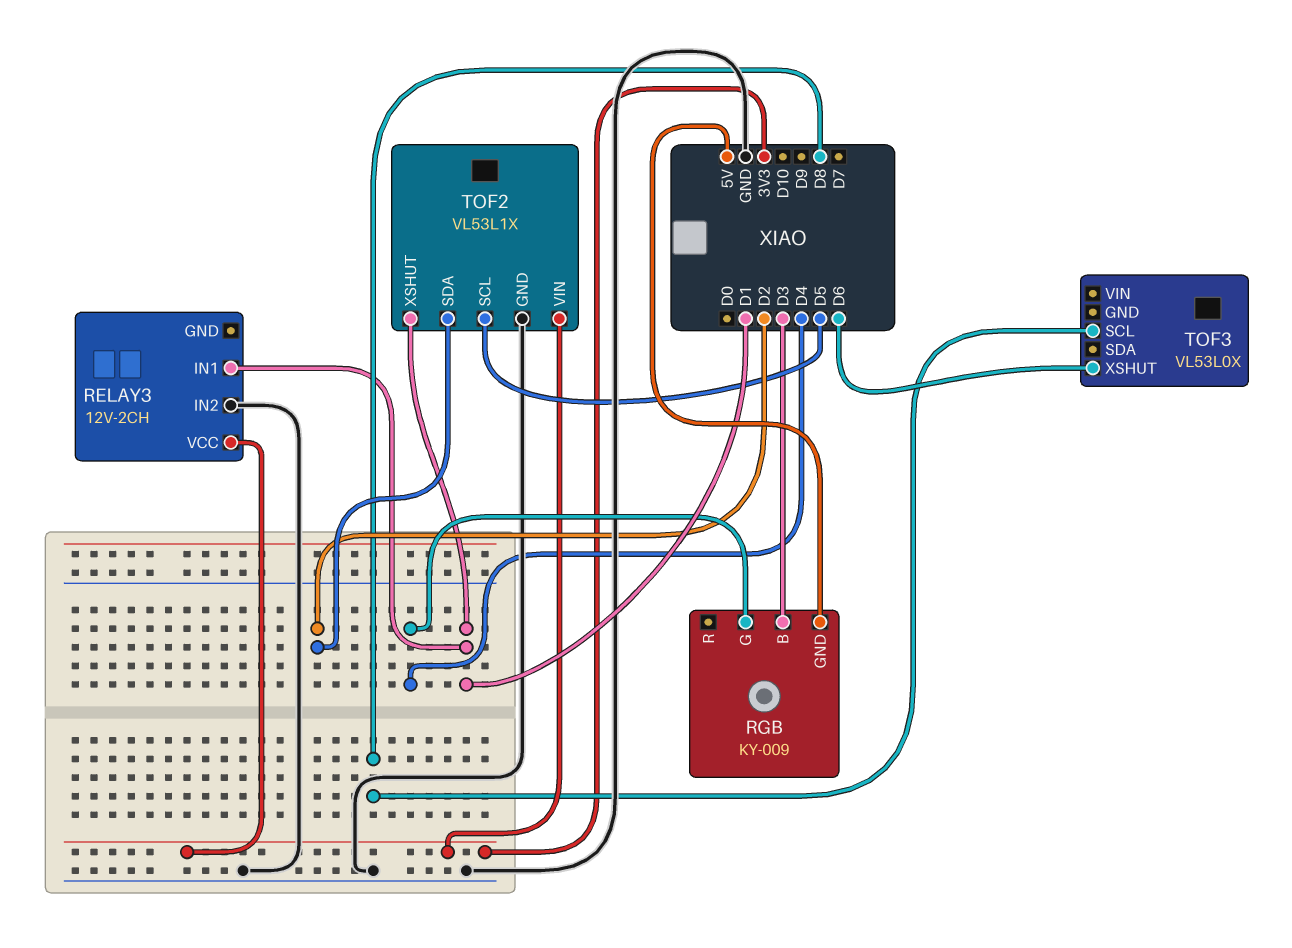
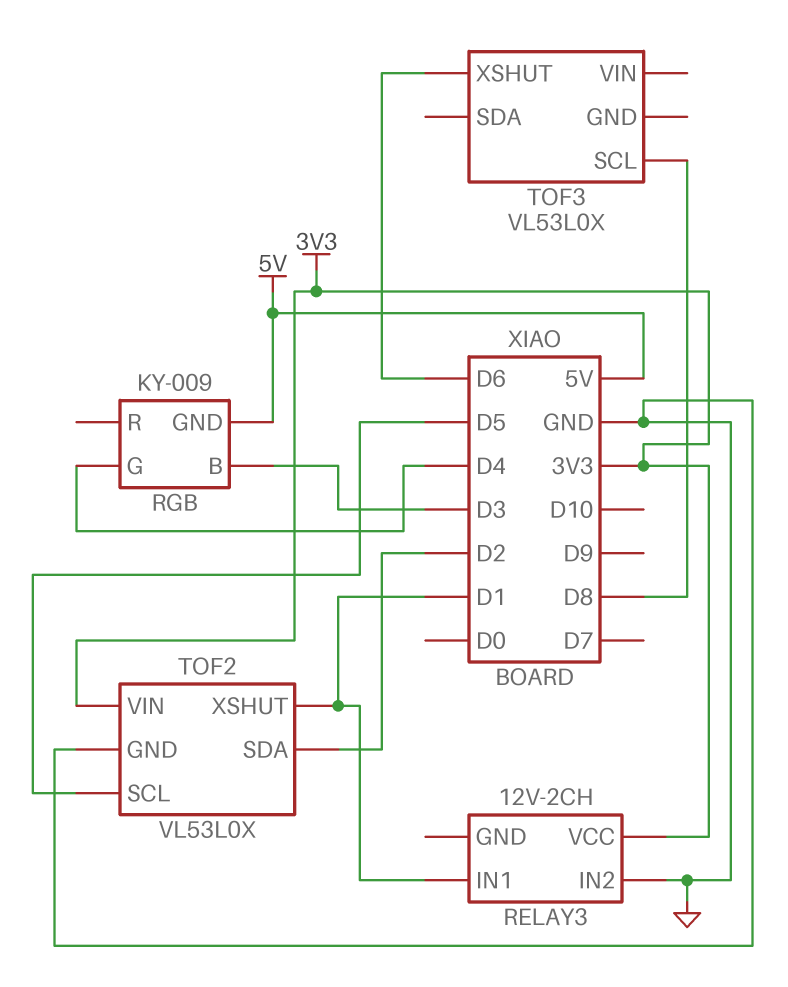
TOF2: VL53L1X -> VL53L0X

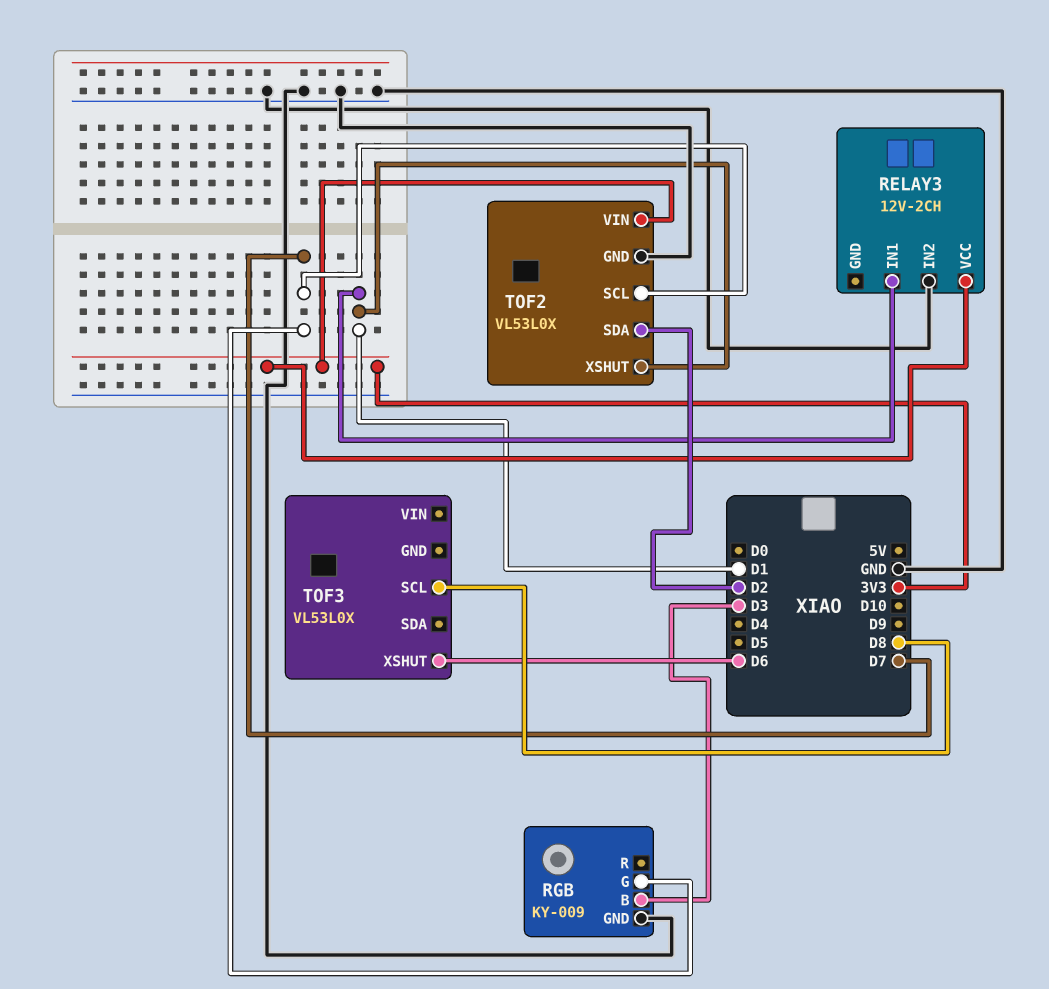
RGB pin G: D4 -> D7
RGB pin GND: 5V -> GND
TOF2 pin SCL: D5 -> D7

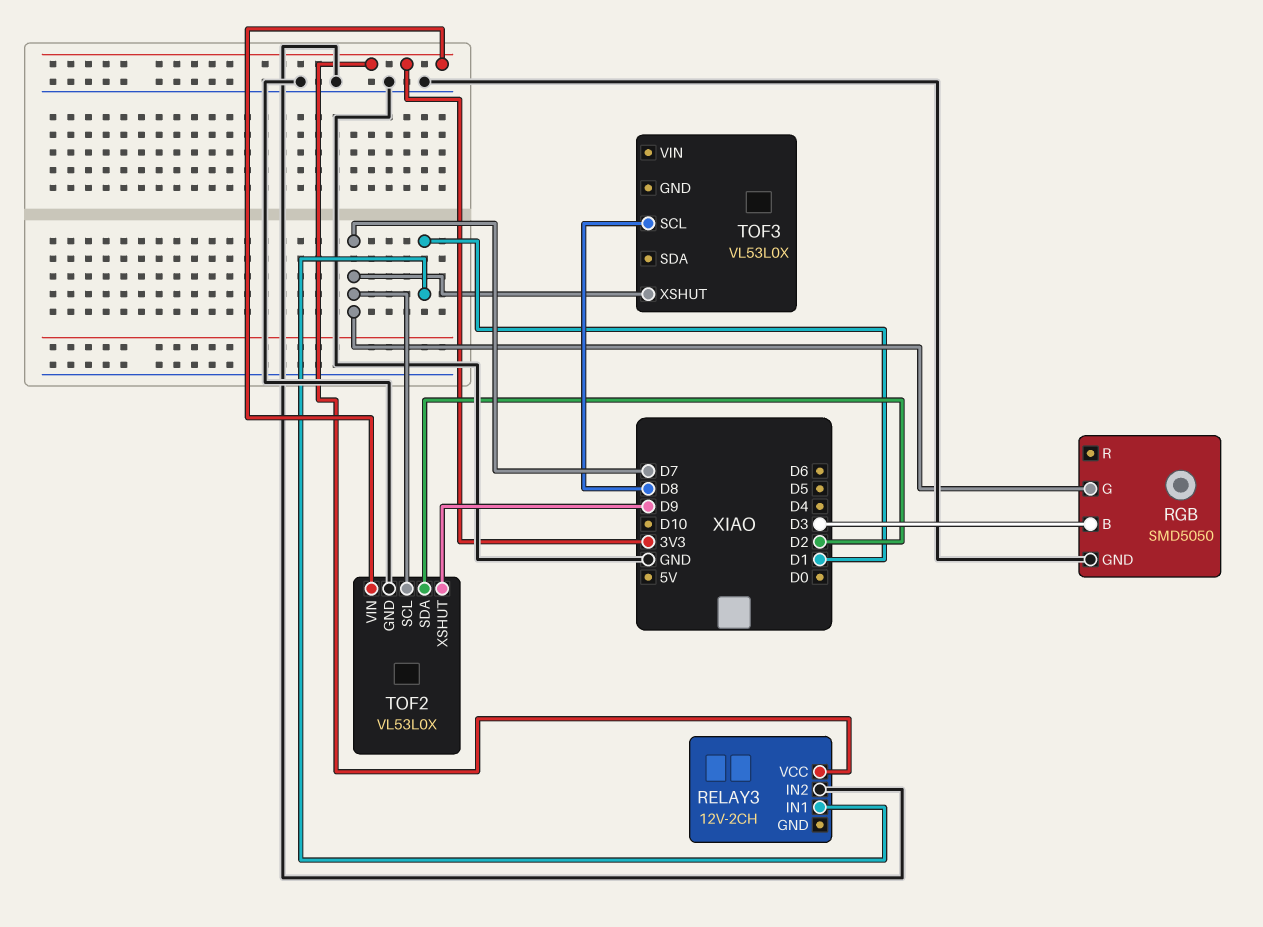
RGB: KY-009 -> SMD5050
TOF2 pin XSHUT: D1 -> D9
TOF3 pin XSHUT: D6 -> D7

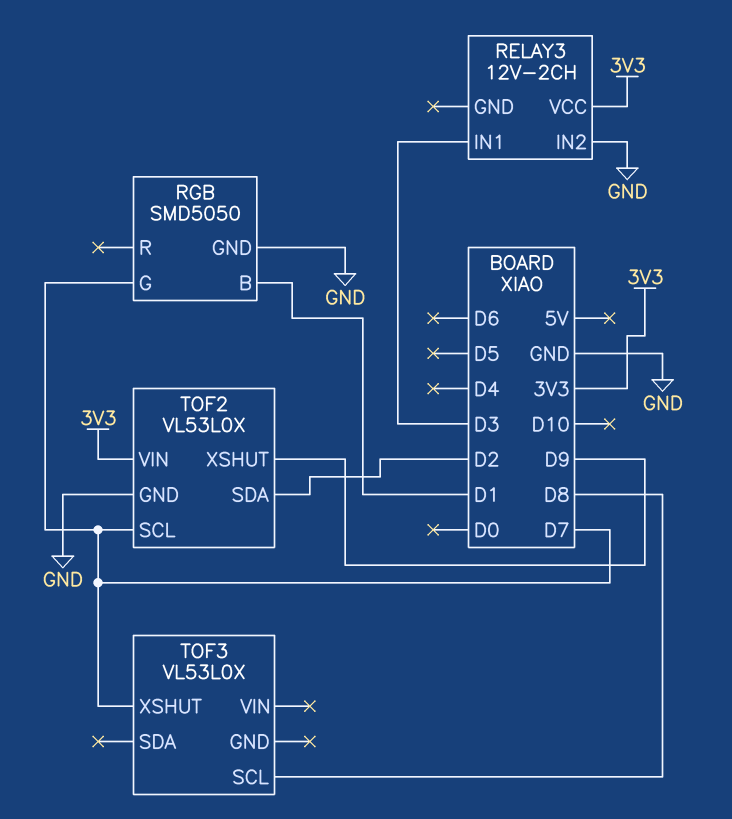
RELAY3 pin IN1: D1 -> D3
RGB pin B: D3 -> D1

